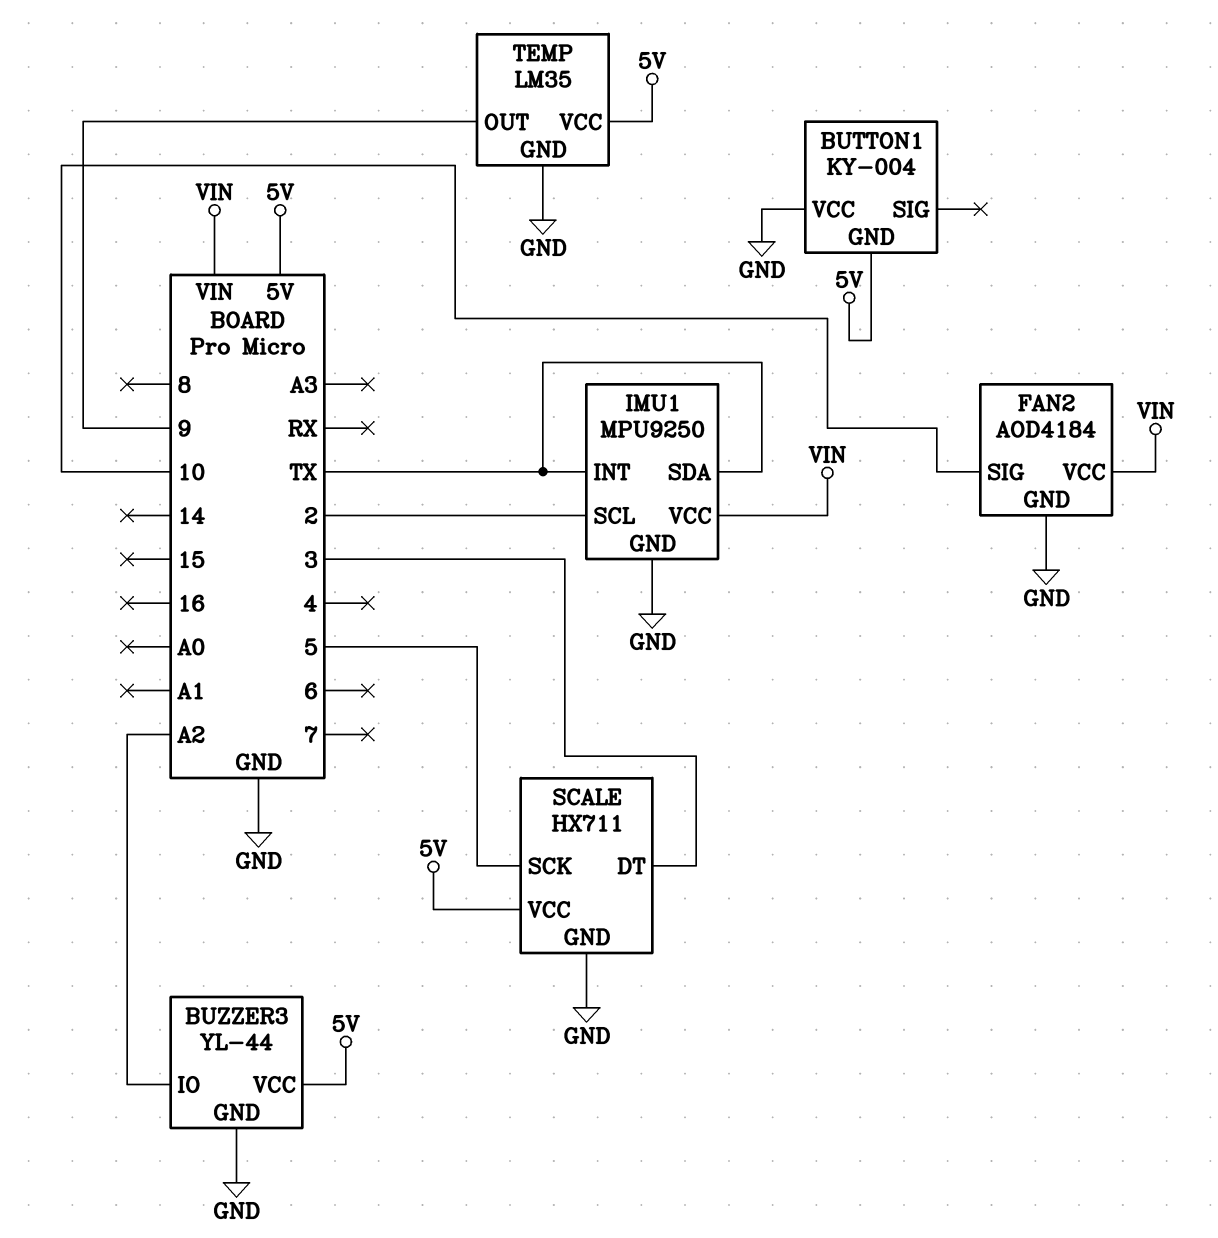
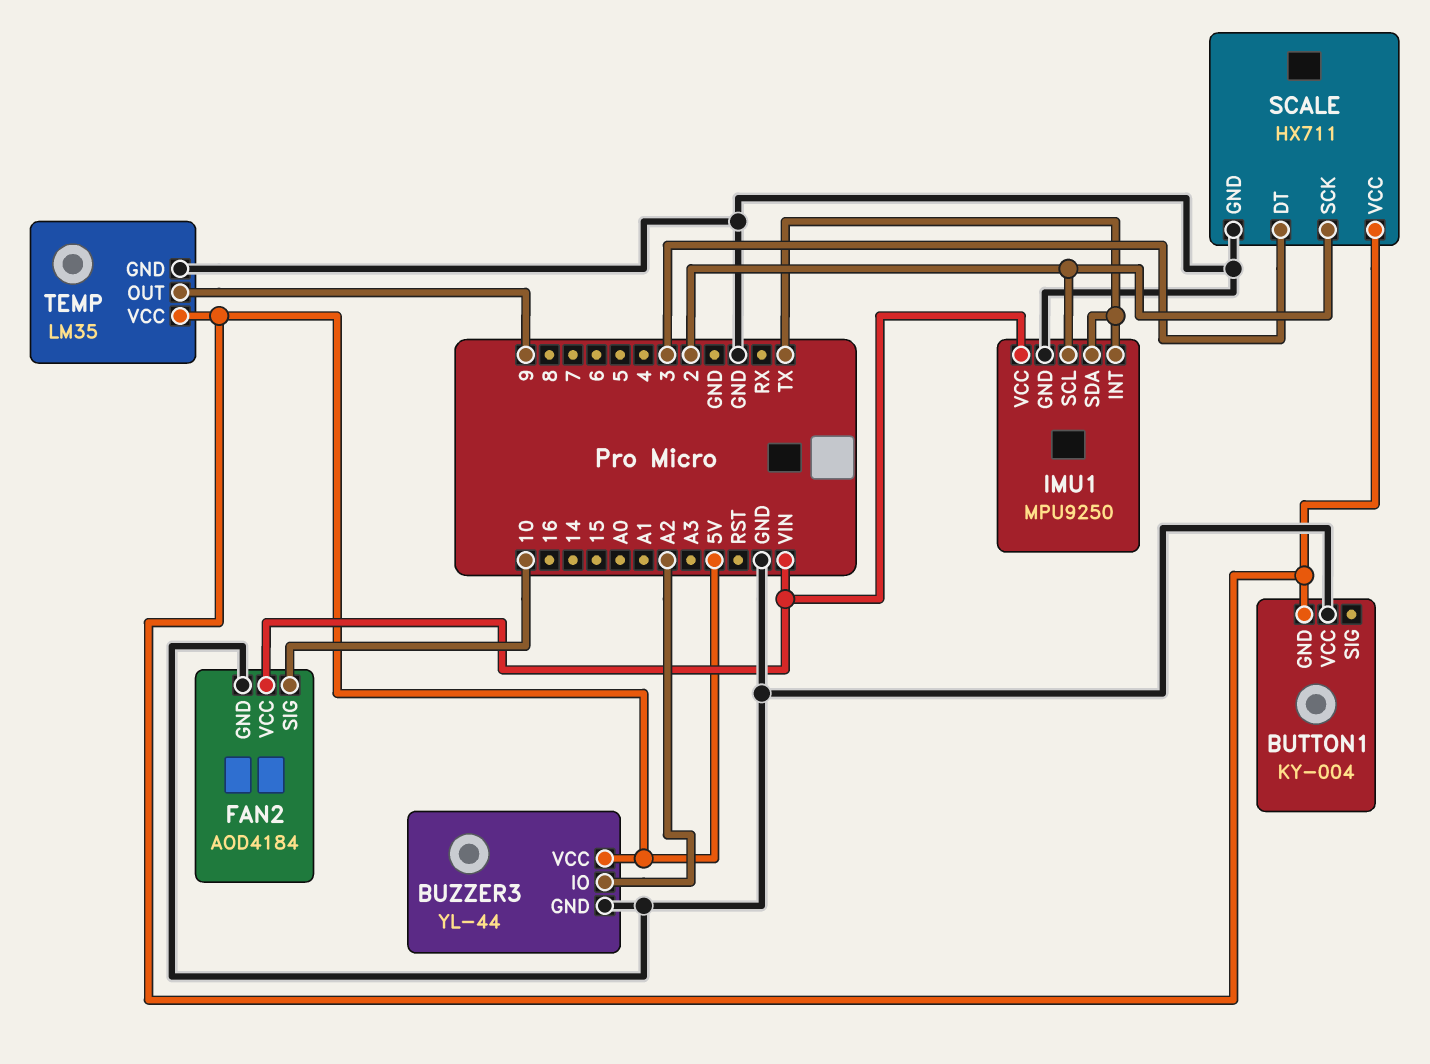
SCALE pin SCK: 5 -> 2

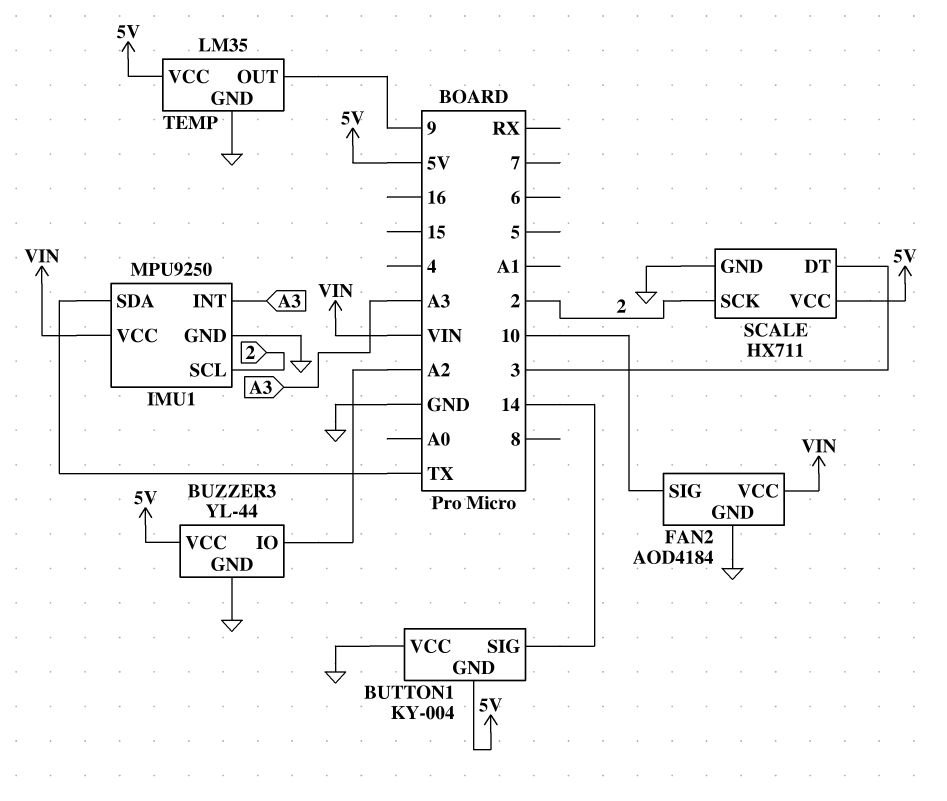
BUTTON1 pin SIG: none -> 14
IMU1 pin INT: TX -> A3

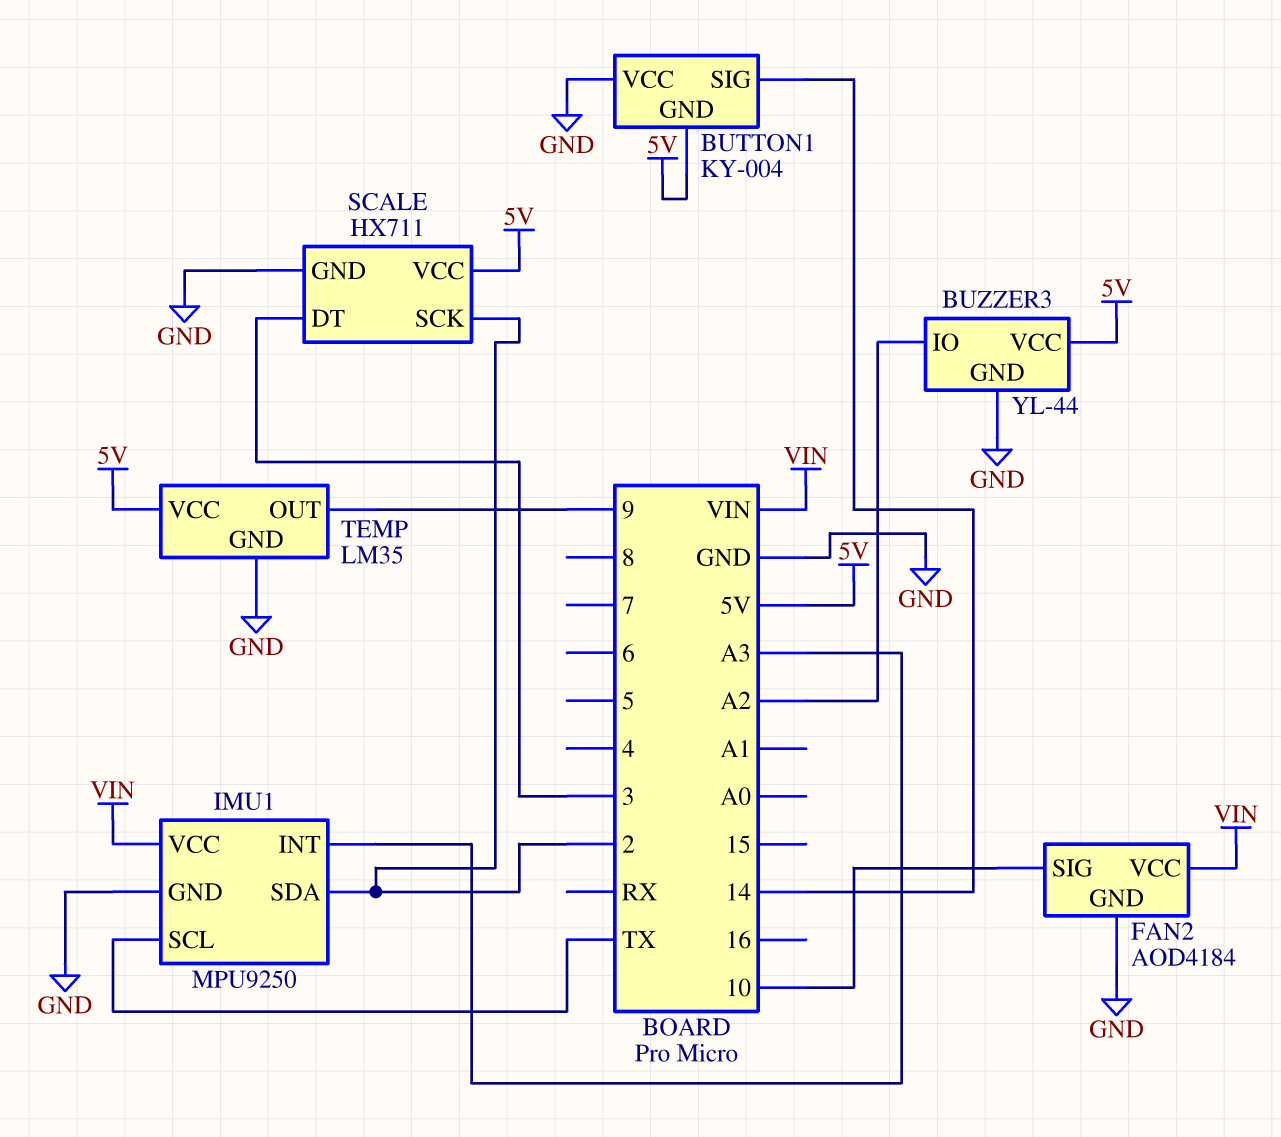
IMU1 pin SCL: 2 -> TX
IMU1 pin SDA: TX -> 2

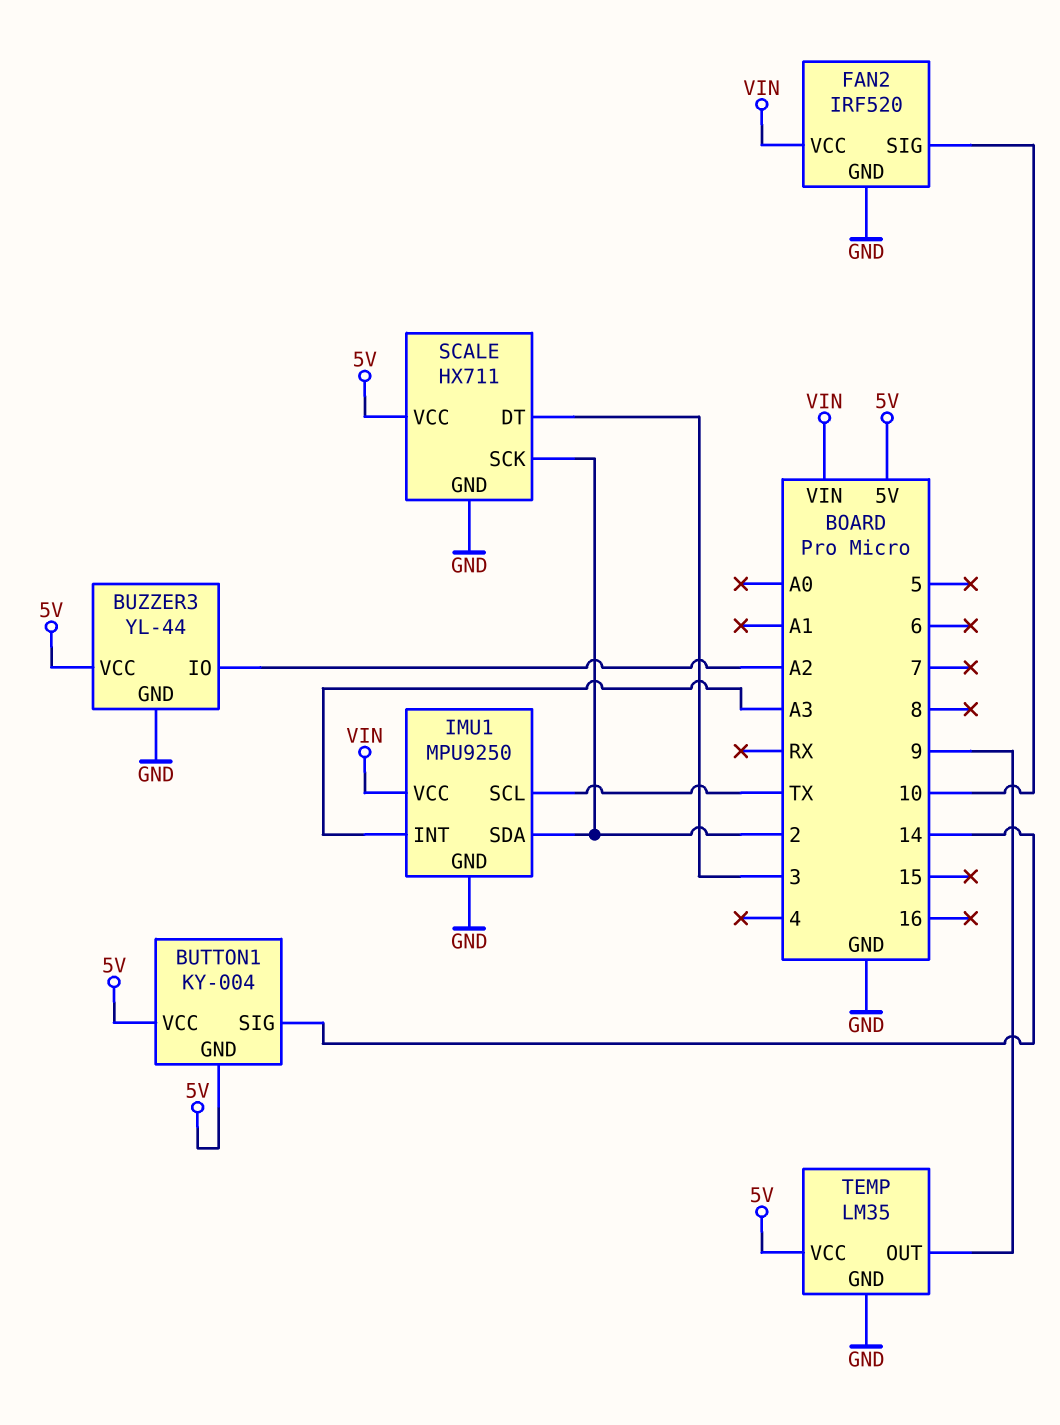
BUTTON1 pin VCC: GND -> 5V
FAN2: AOD4184 -> IRF520

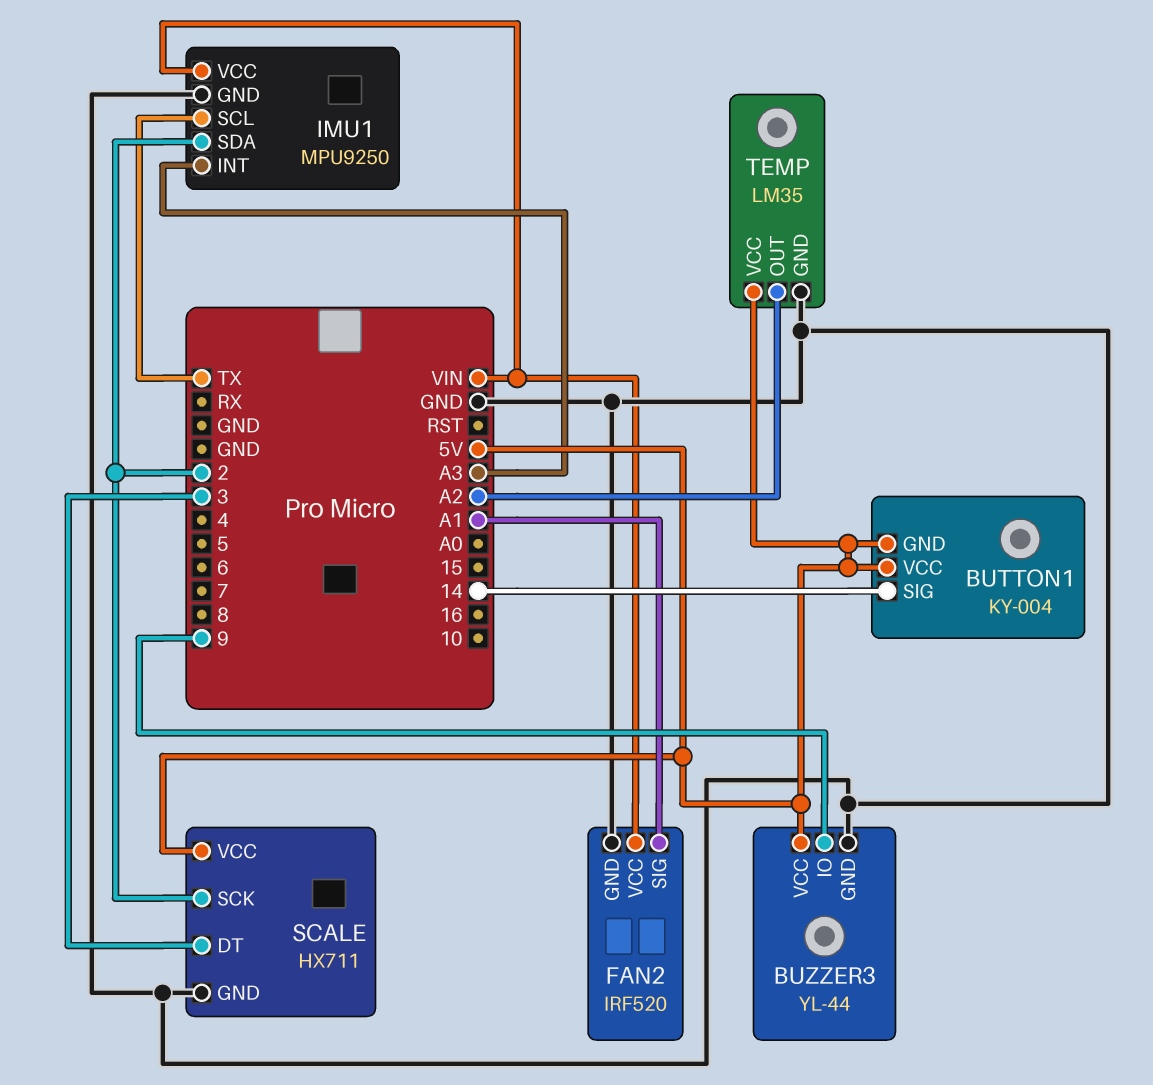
BUZZER3 pin IO: A2 -> 9
FAN2 pin SIG: 10 -> A1
TEMP pin OUT: 9 -> A2

